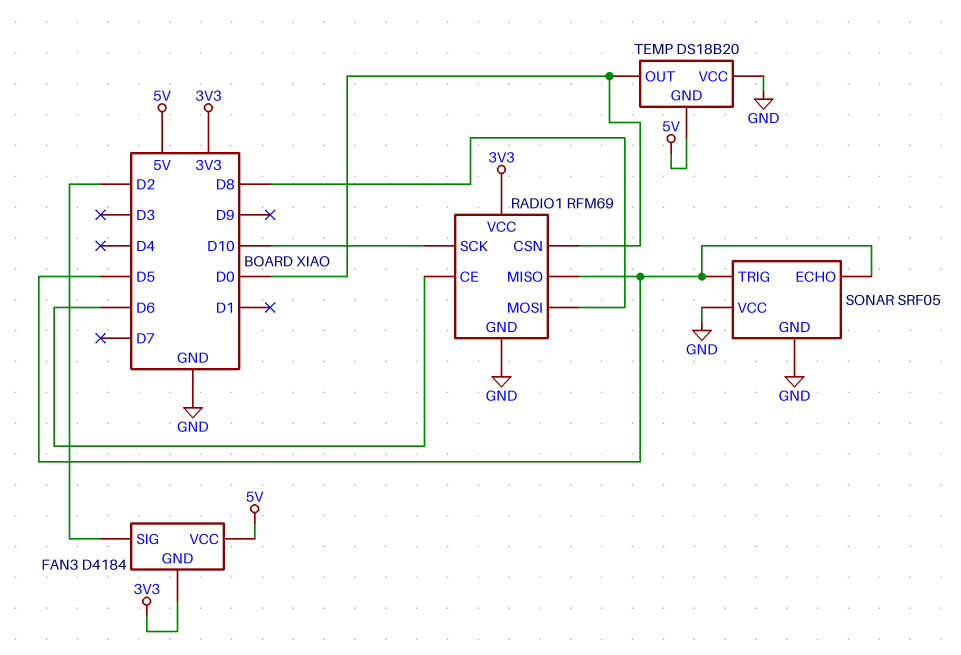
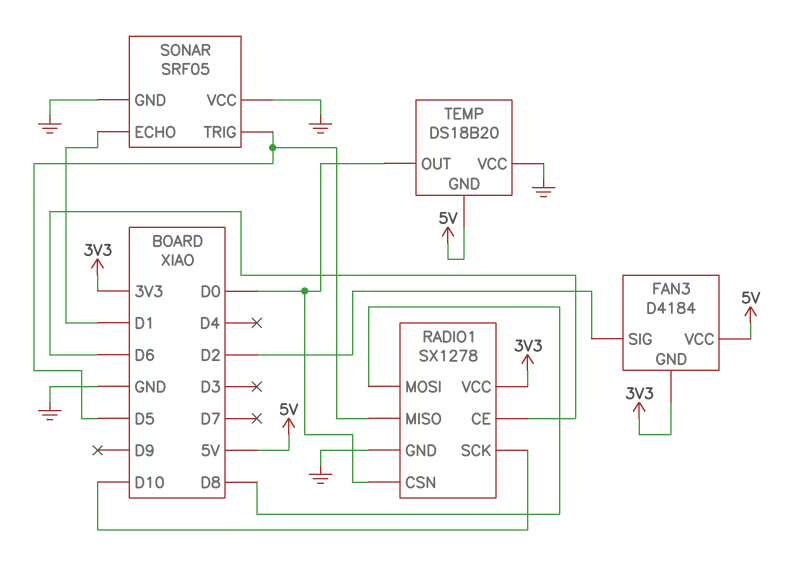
RADIO1: RFM69 -> SX1278
SONAR pin ECHO: D5 -> D1

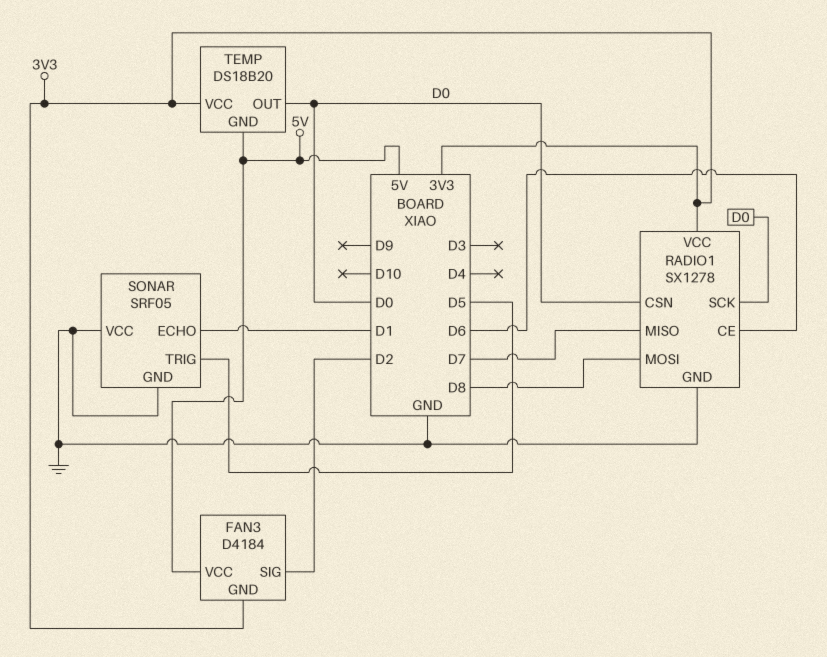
RADIO1 pin MISO: D5 -> D7
RADIO1 pin SCK: D10 -> D0
TEMP pin VCC: GND -> 3V3

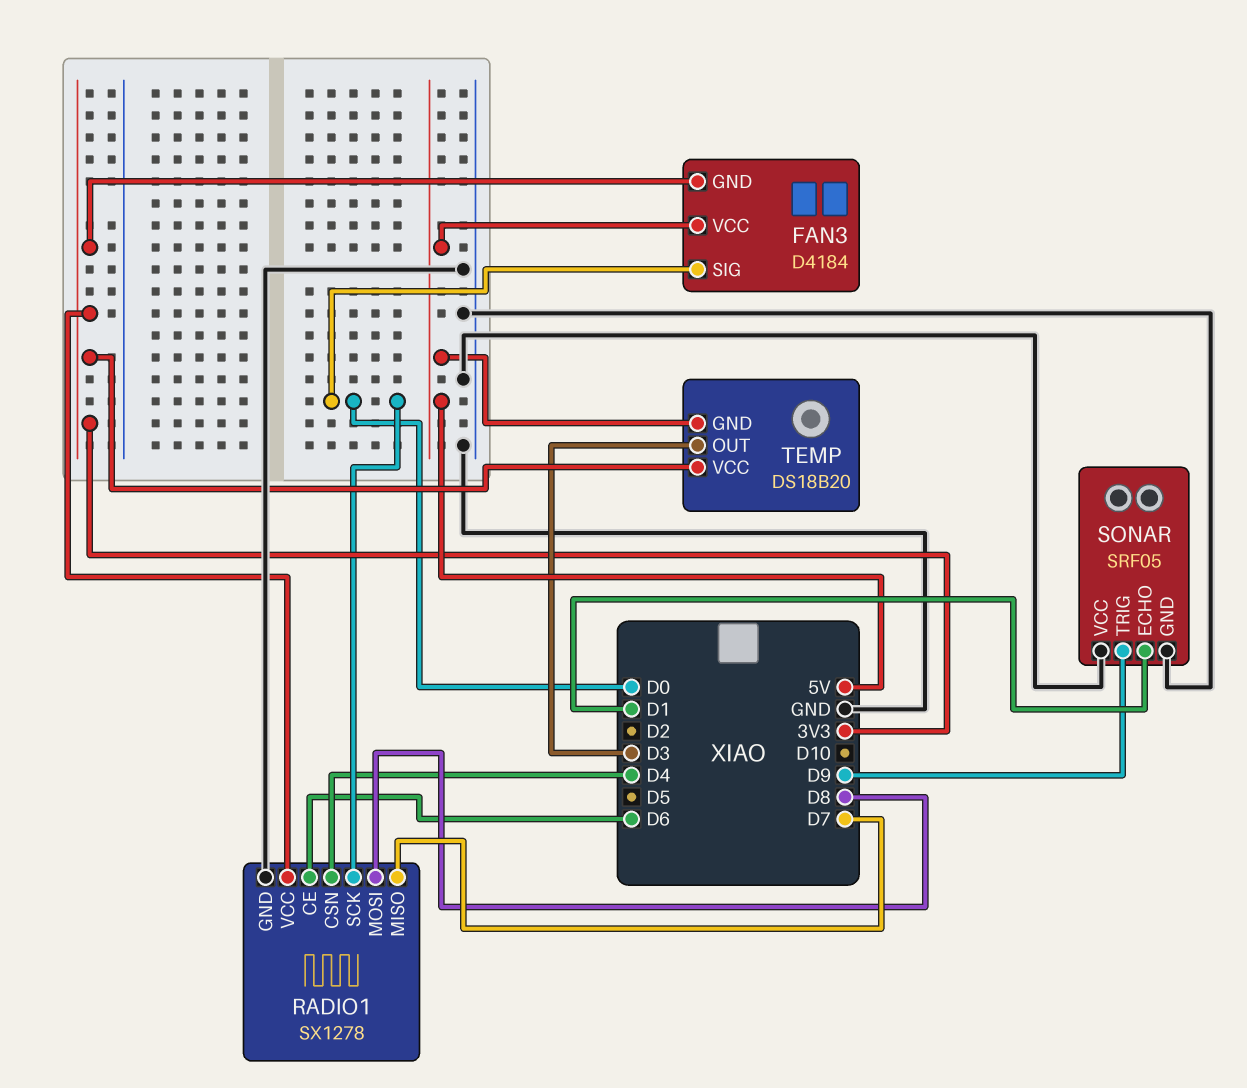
FAN3 pin SIG: D2 -> D0
RADIO1 pin CSN: D0 -> D4
SONAR pin TRIG: D5 -> D9
TEMP pin OUT: D0 -> D3

